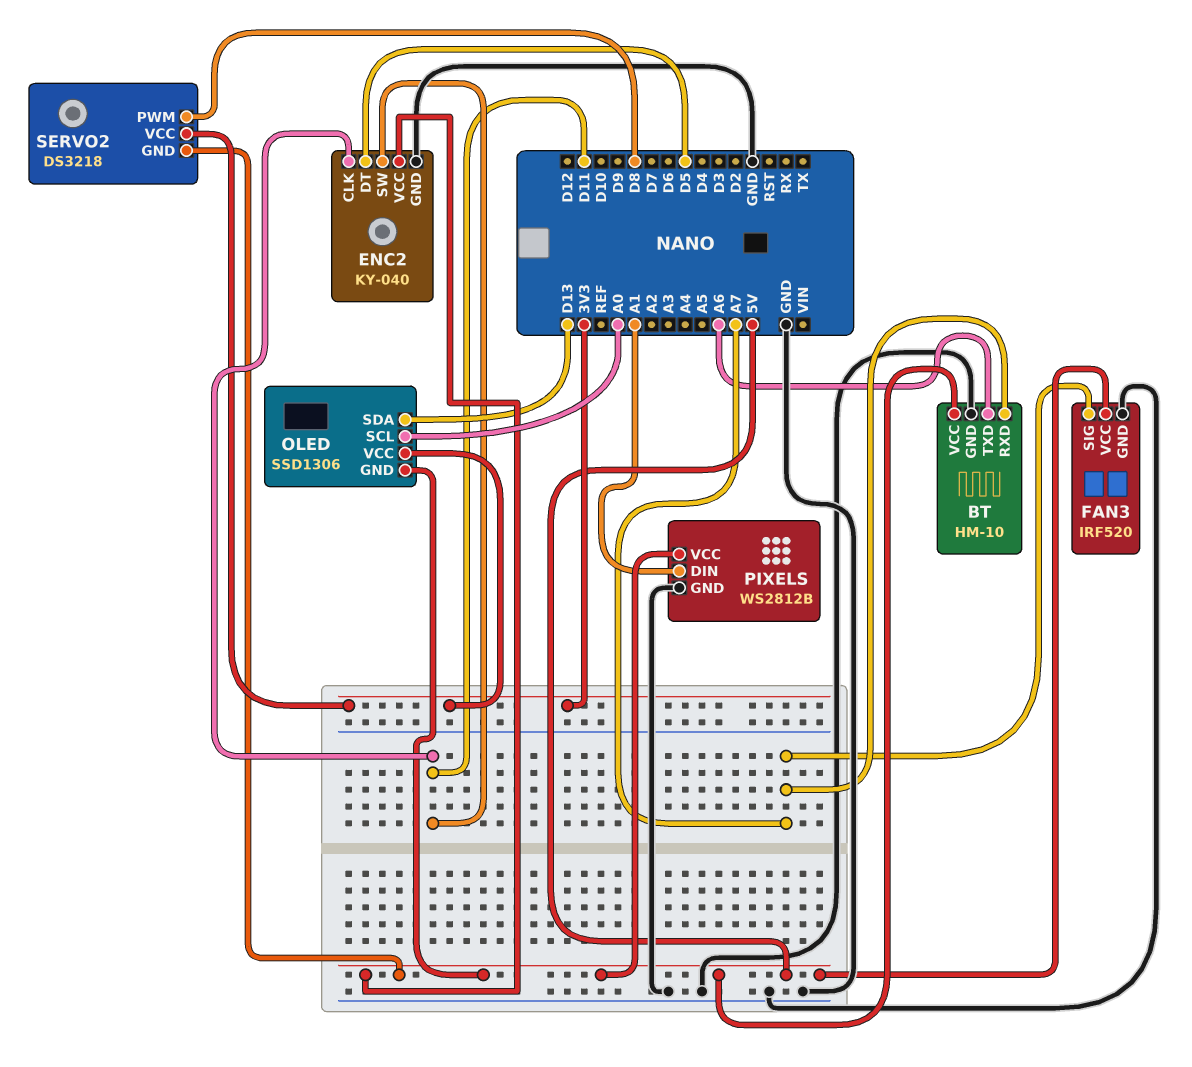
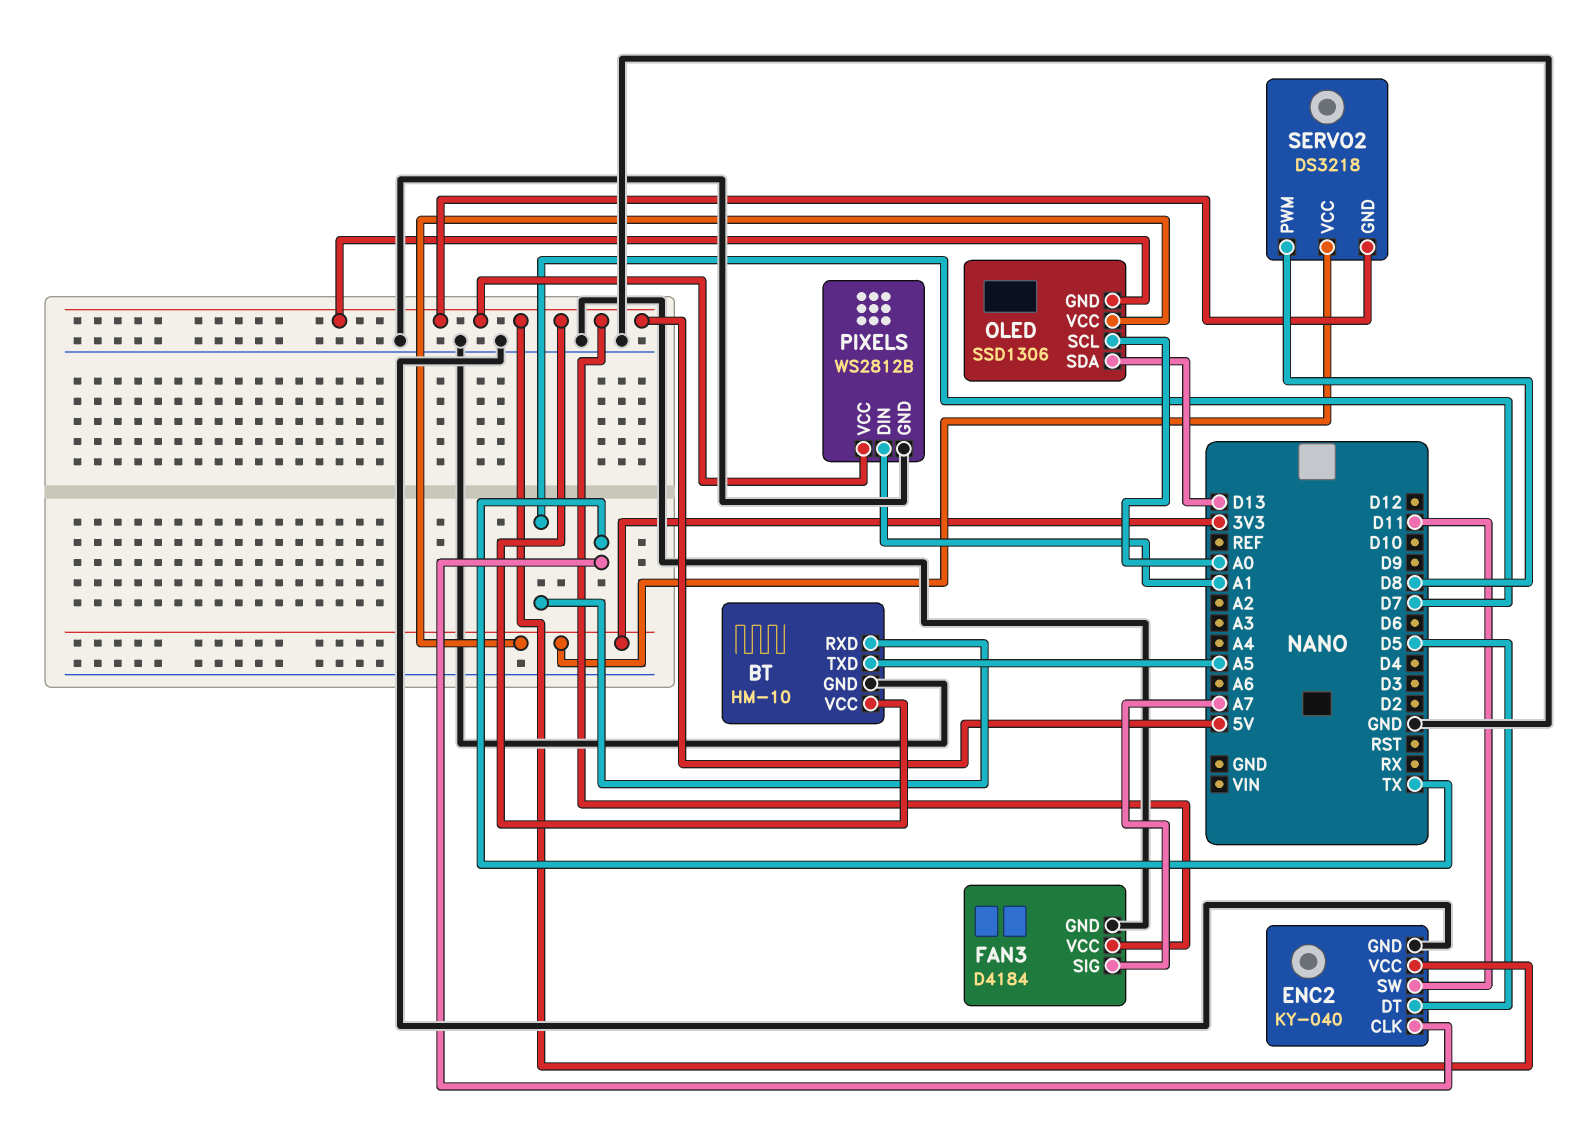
BT pin RXD: A7 -> D7
BT pin TXD: A6 -> A5
ENC2 pin CLK: D11 -> TX
FAN3: IRF520 -> D4184

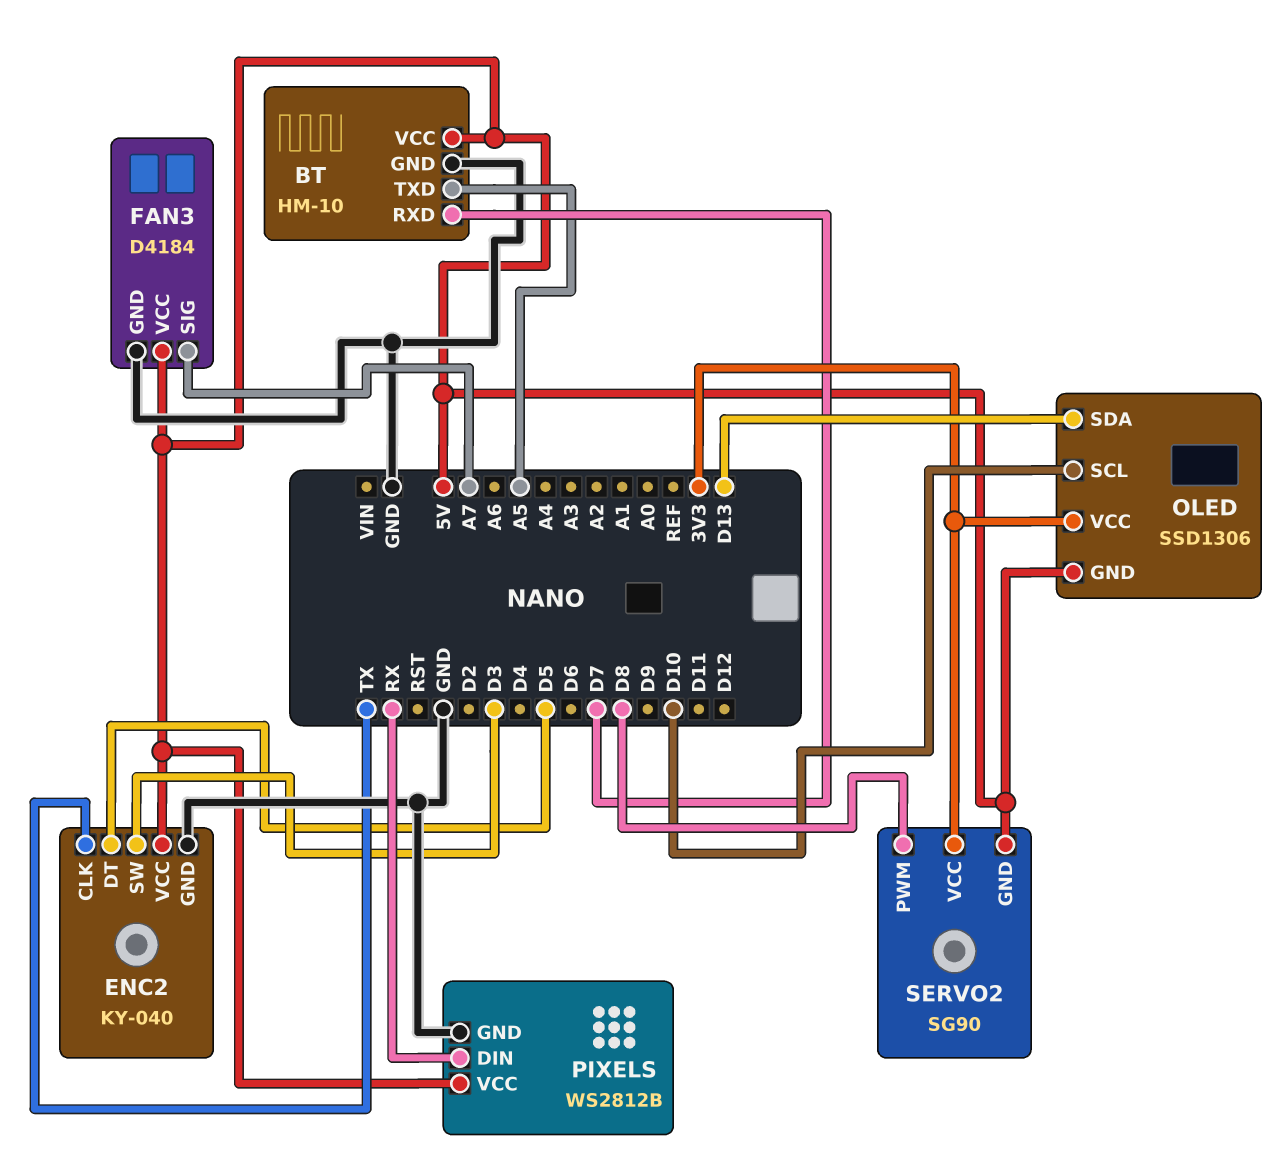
ENC2 pin SW: D11 -> D3
OLED pin SCL: A0 -> D10
PIXELS pin DIN: A1 -> RX
SERVO2: DS3218 -> SG90

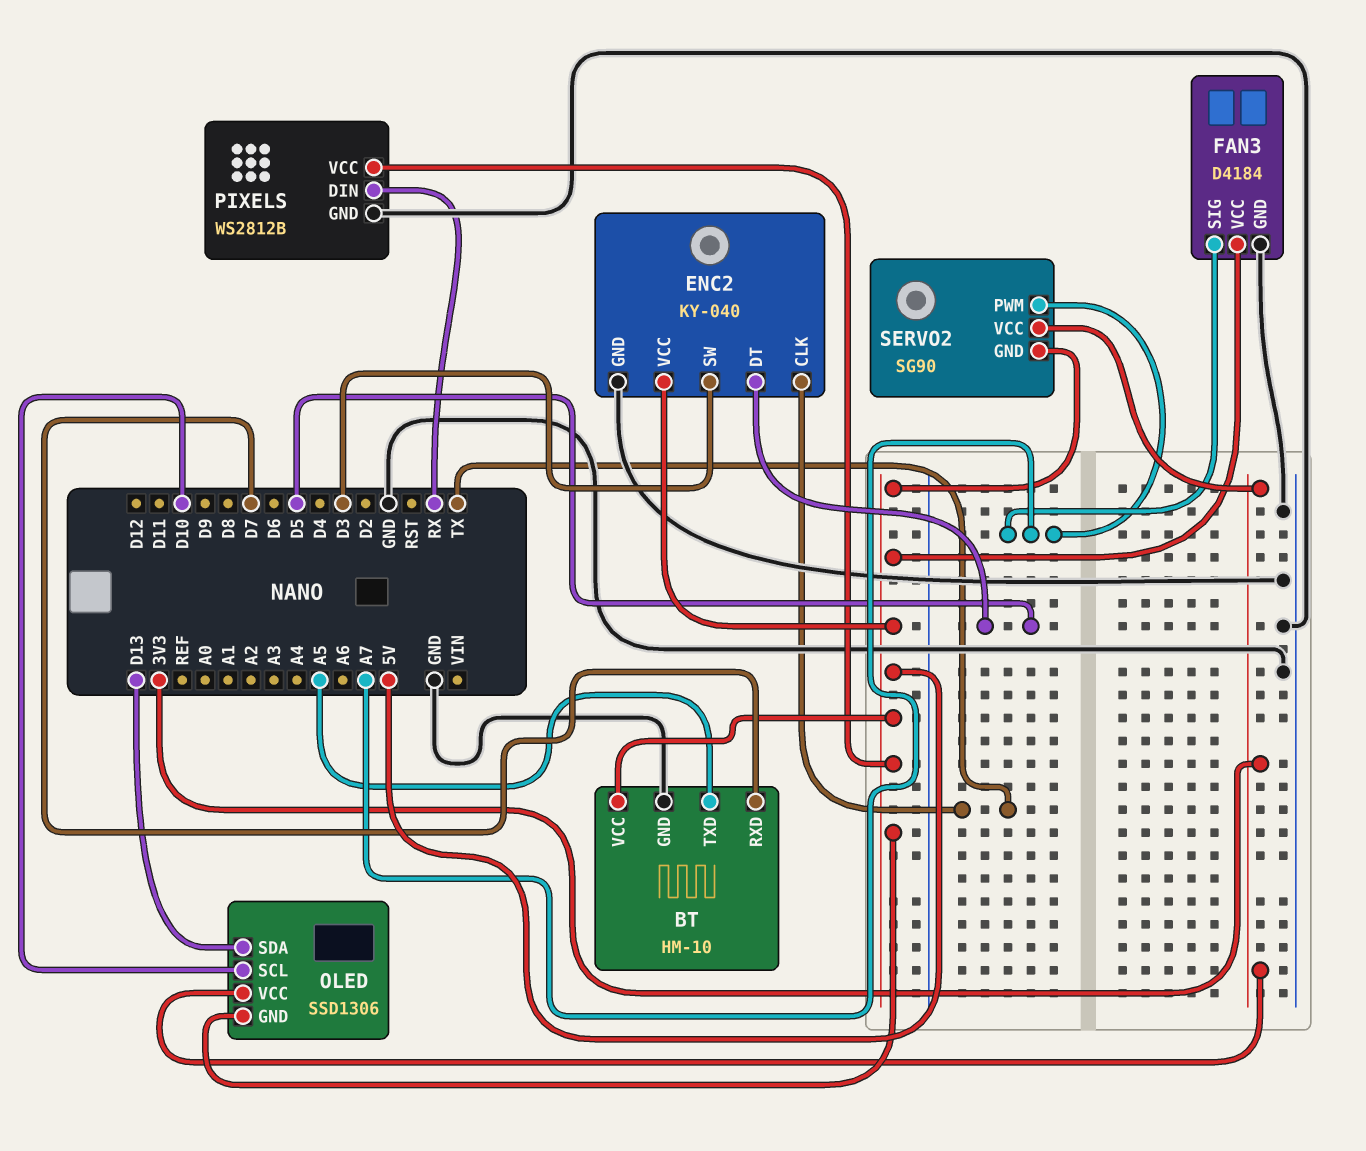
SERVO2 pin PWM: D8 -> A7

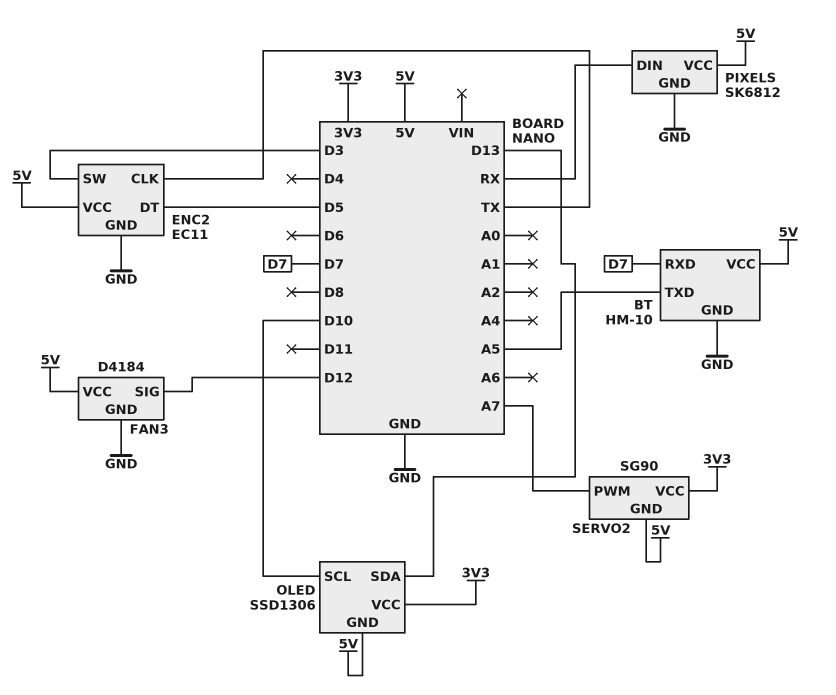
ENC2: KY-040 -> EC11
FAN3 pin SIG: A7 -> D12
PIXELS: WS2812B -> SK6812

